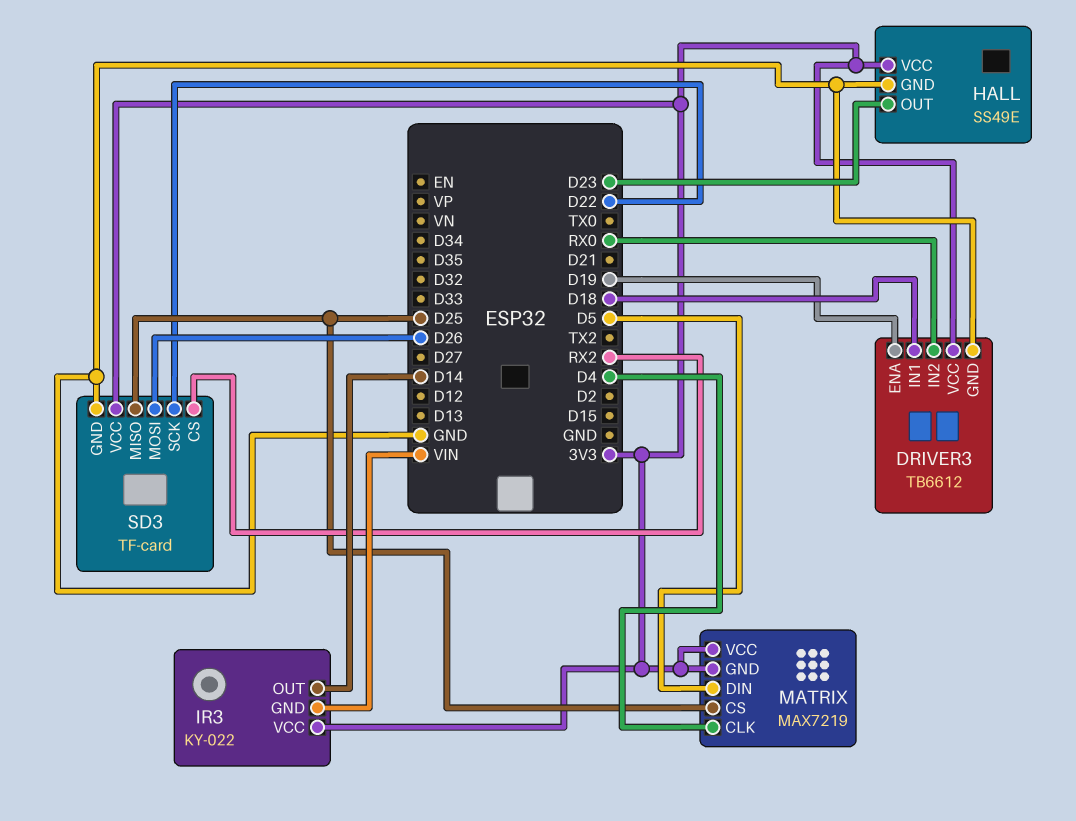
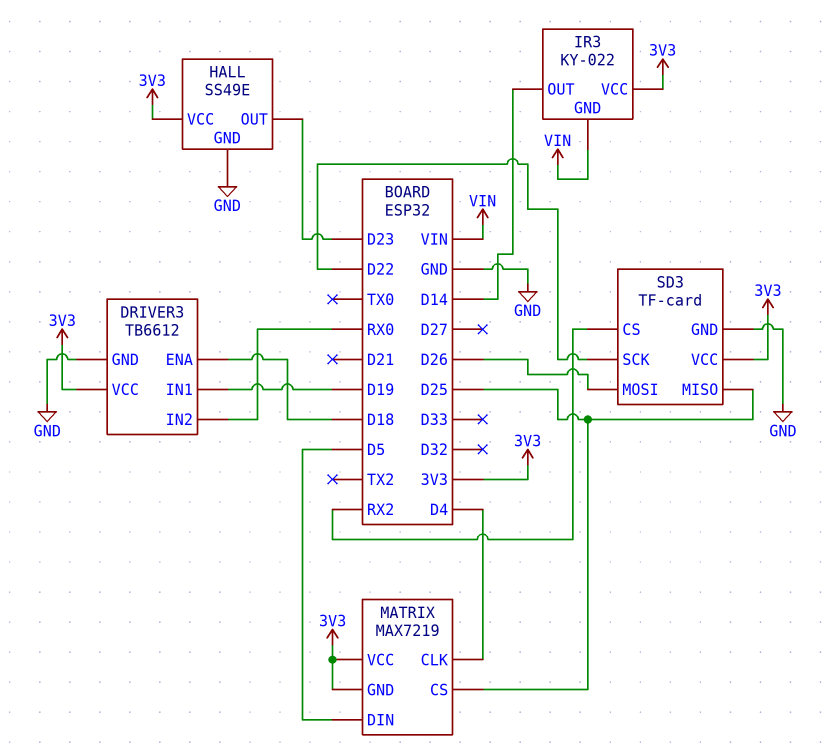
DRIVER3 pin ENA: D19 -> D18
DRIVER3 pin IN1: D18 -> D19

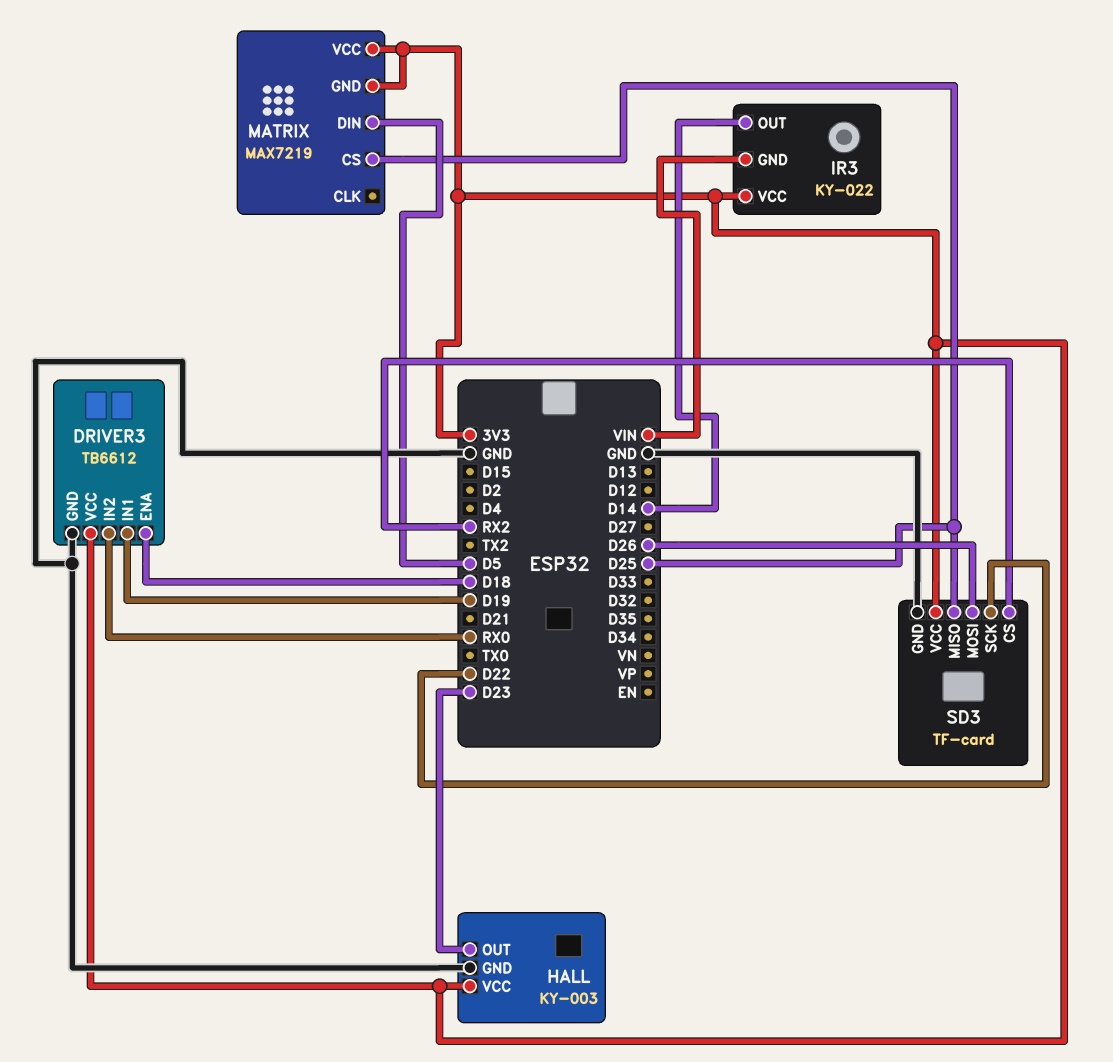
HALL: SS49E -> KY-003
MATRIX pin CLK: D4 -> none

